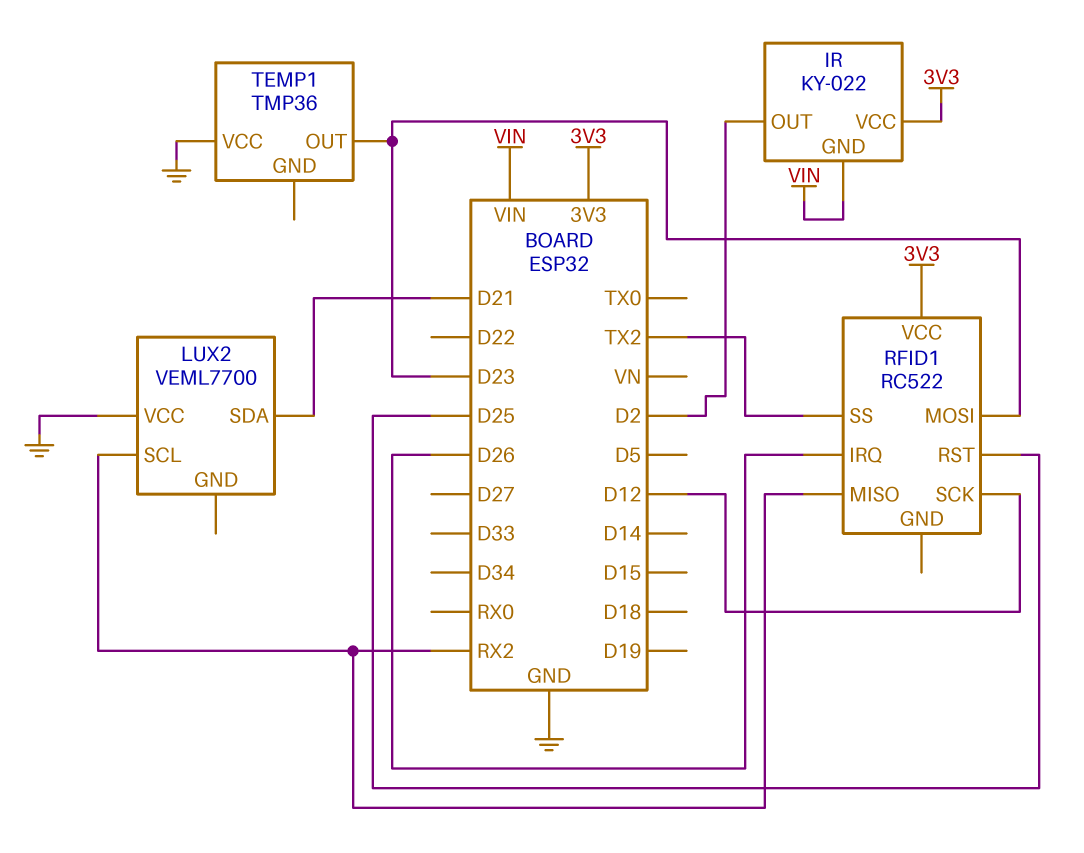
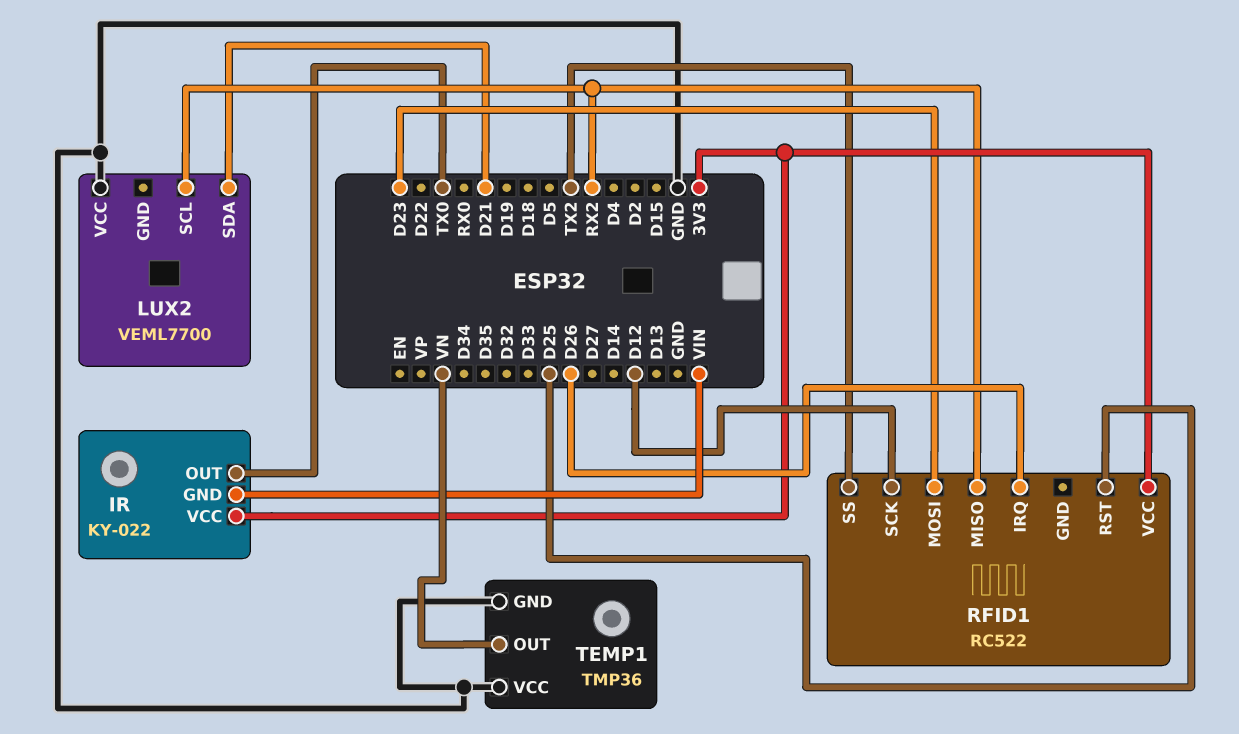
IR pin OUT: D2 -> TX0
TEMP1 pin GND: none -> GND
TEMP1 pin OUT: D23 -> VN

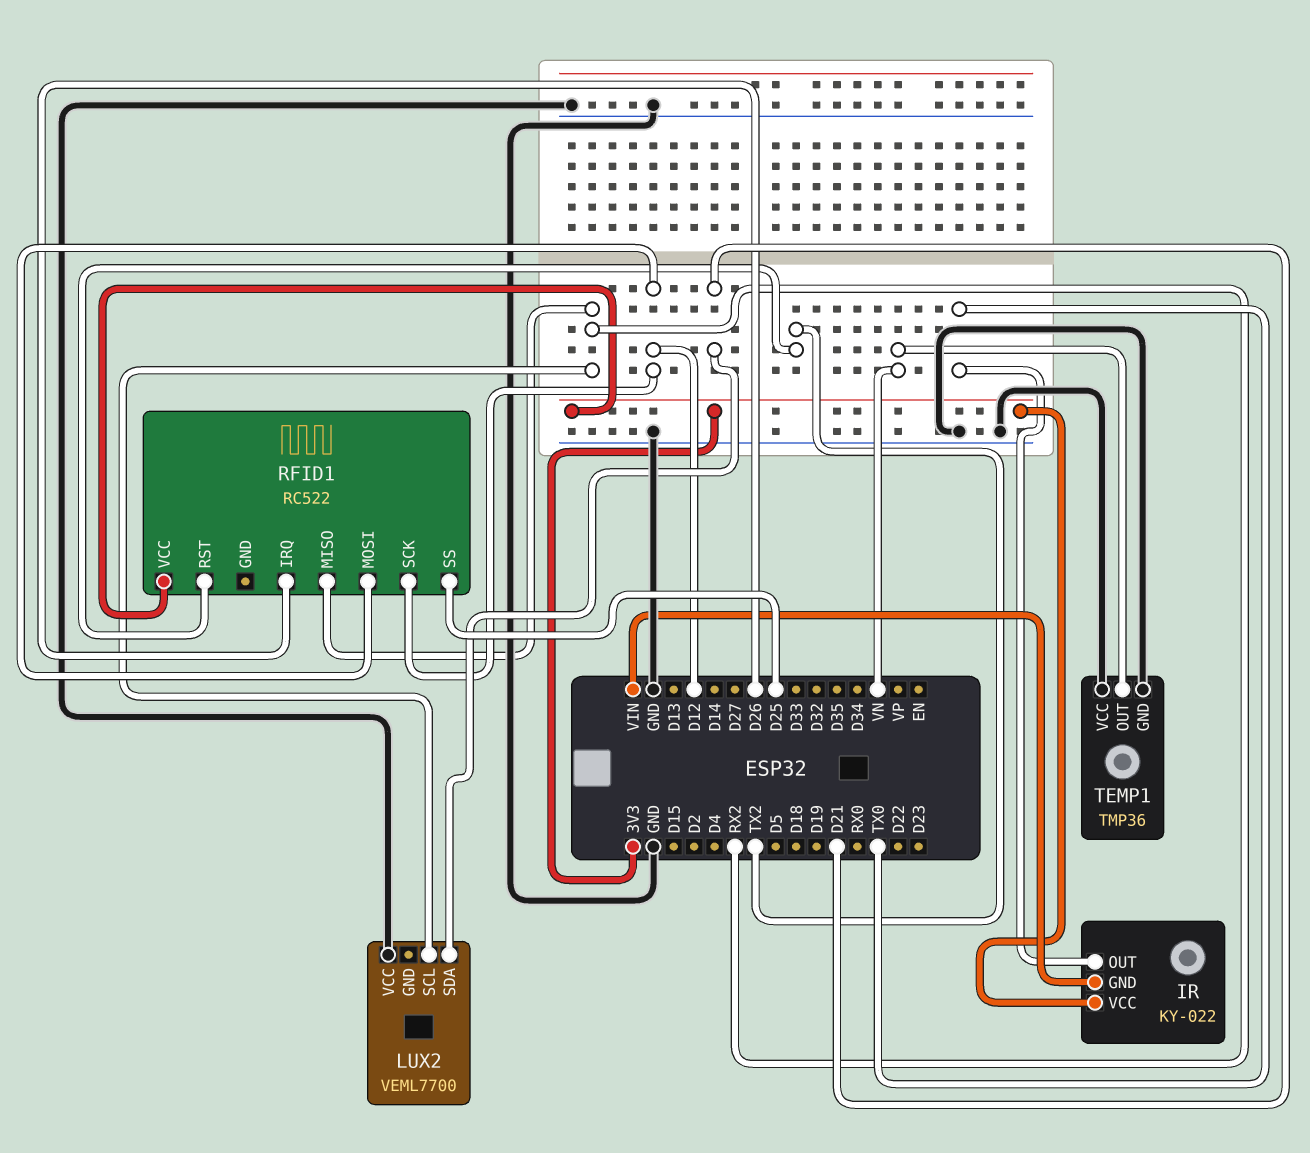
RFID1 pin MOSI: D23 -> D12
RFID1 pin RST: D25 -> TX2
RFID1 pin SS: TX2 -> D25

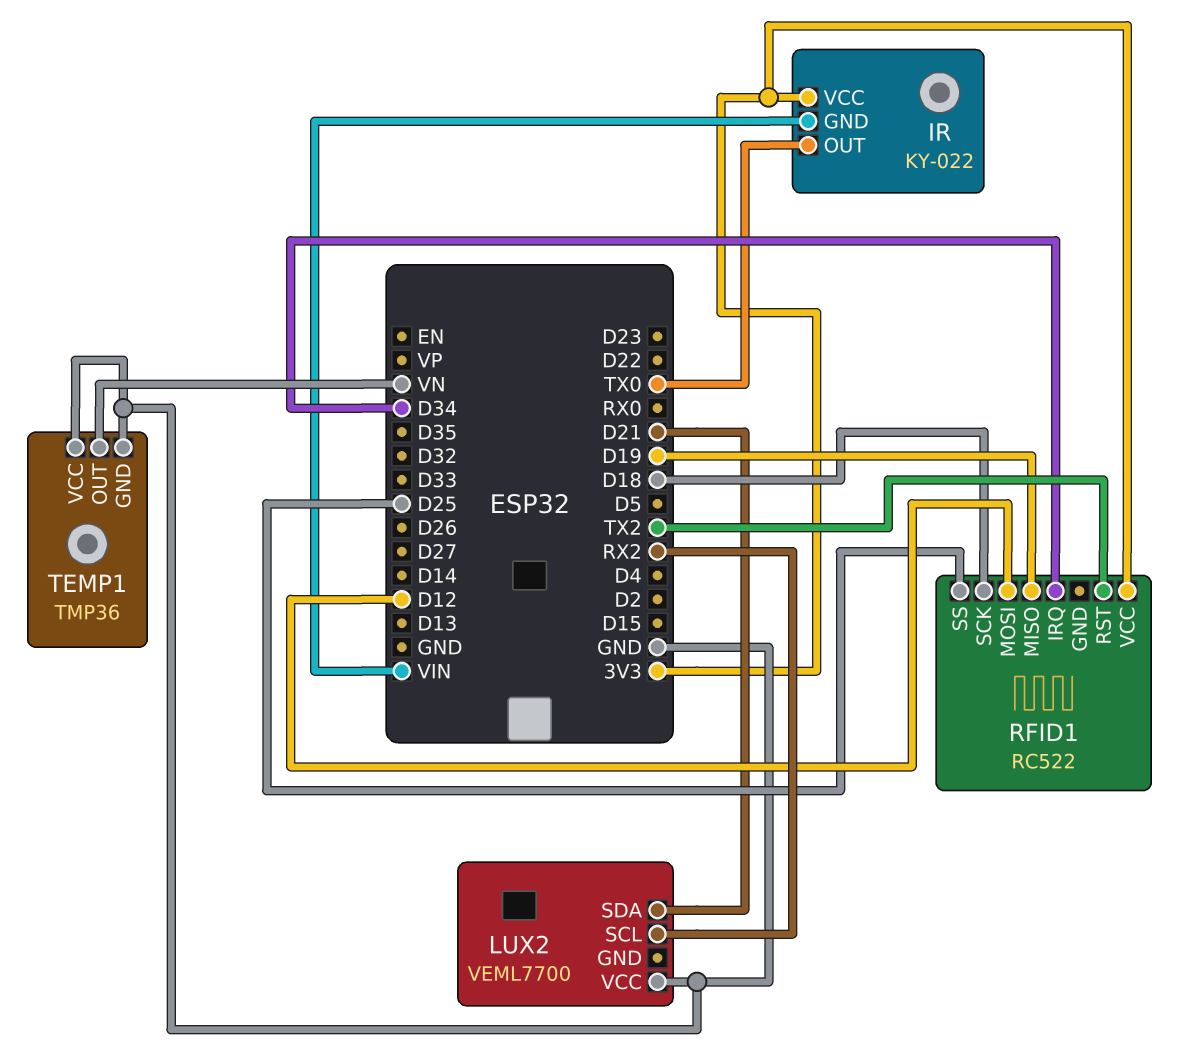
RFID1 pin IRQ: D26 -> D34
RFID1 pin MISO: RX2 -> D19
RFID1 pin SCK: D12 -> D18

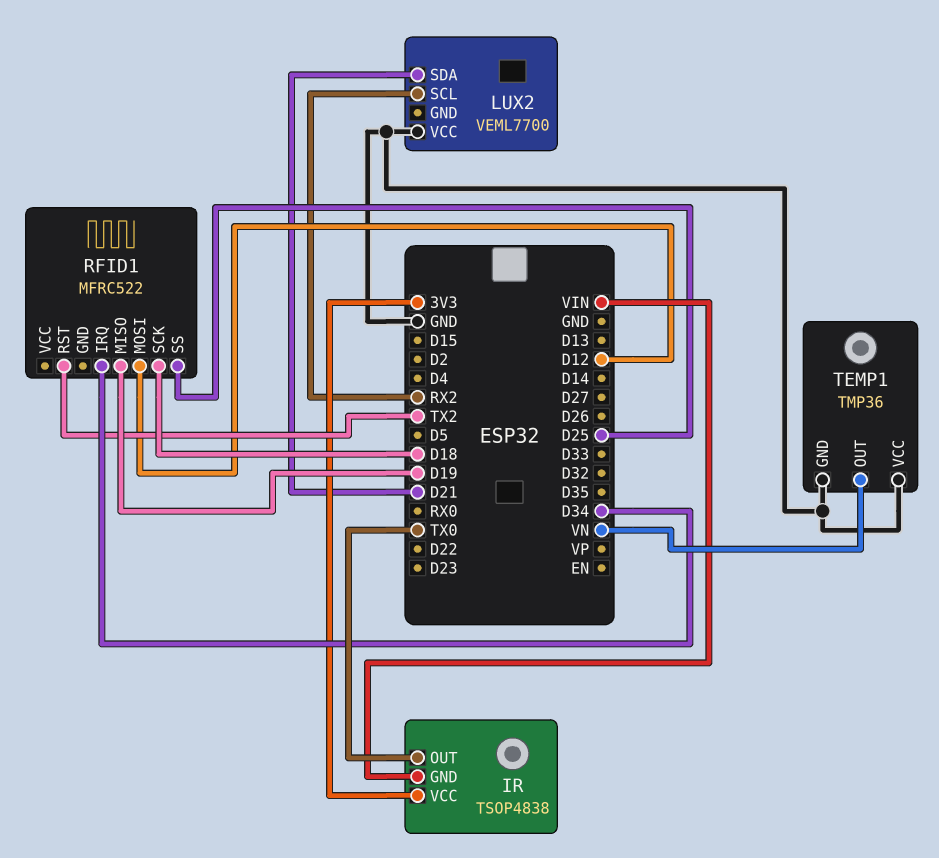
IR: KY-022 -> TSOP4838
RFID1: RC522 -> MFRC522
RFID1 pin VCC: 3V3 -> none

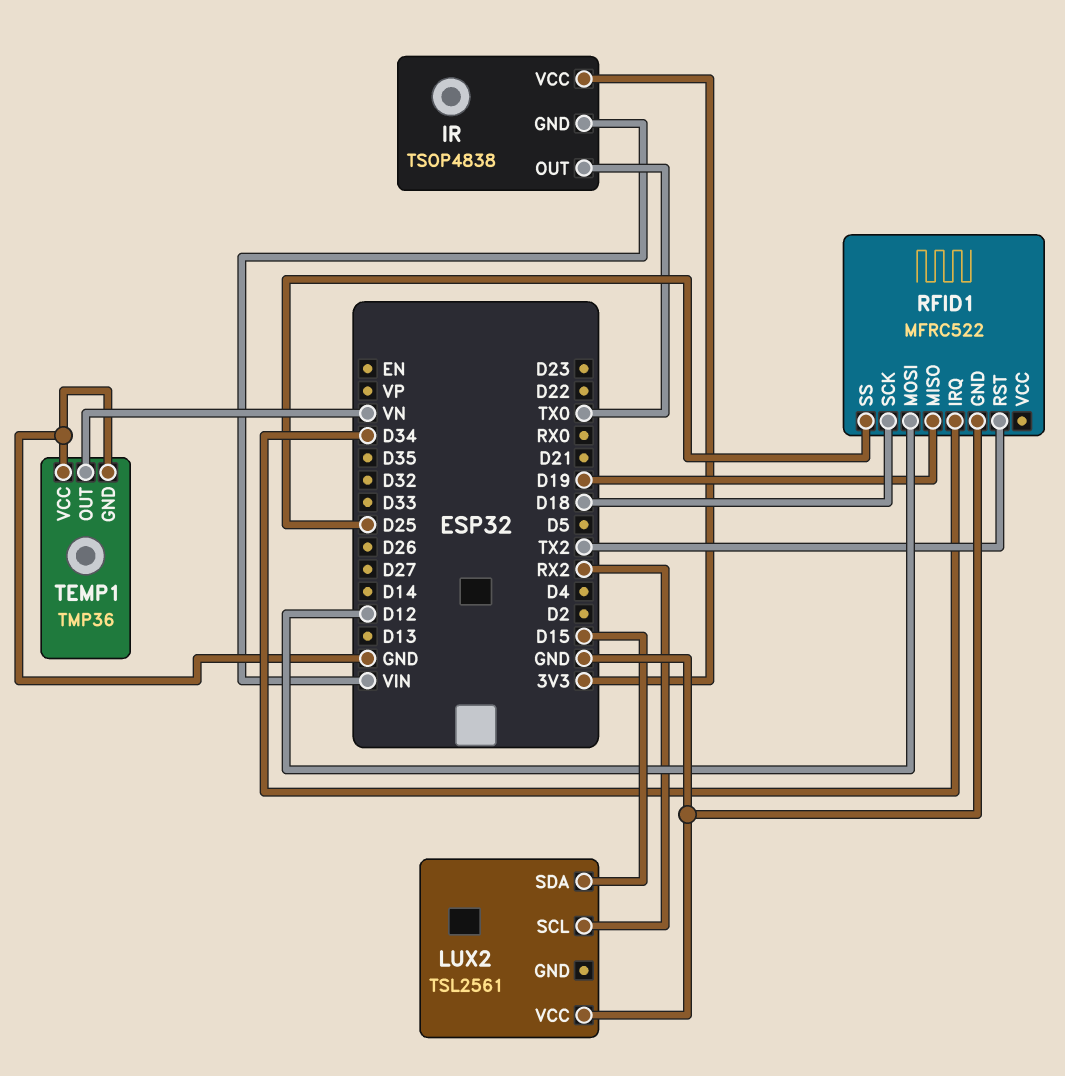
LUX2: VEML7700 -> TSL2561
LUX2 pin SDA: D21 -> D15
RFID1 pin GND: none -> GND

